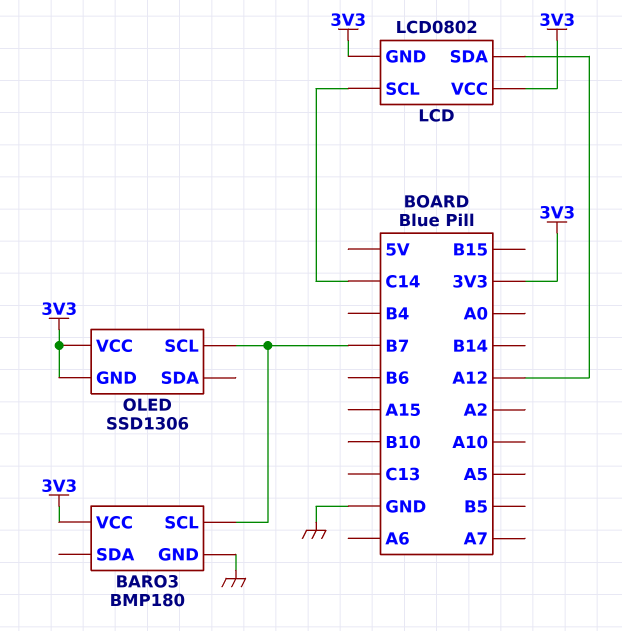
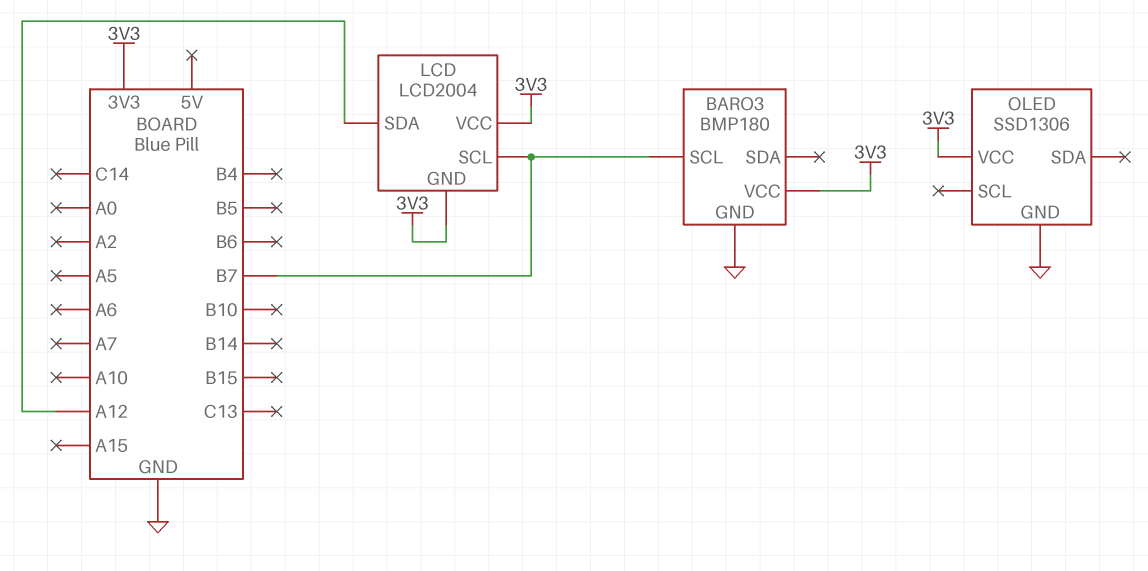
LCD: LCD0802 -> LCD2004
LCD pin SCL: C14 -> B7
OLED pin GND: 3V3 -> GND
OLED pin SCL: B7 -> none

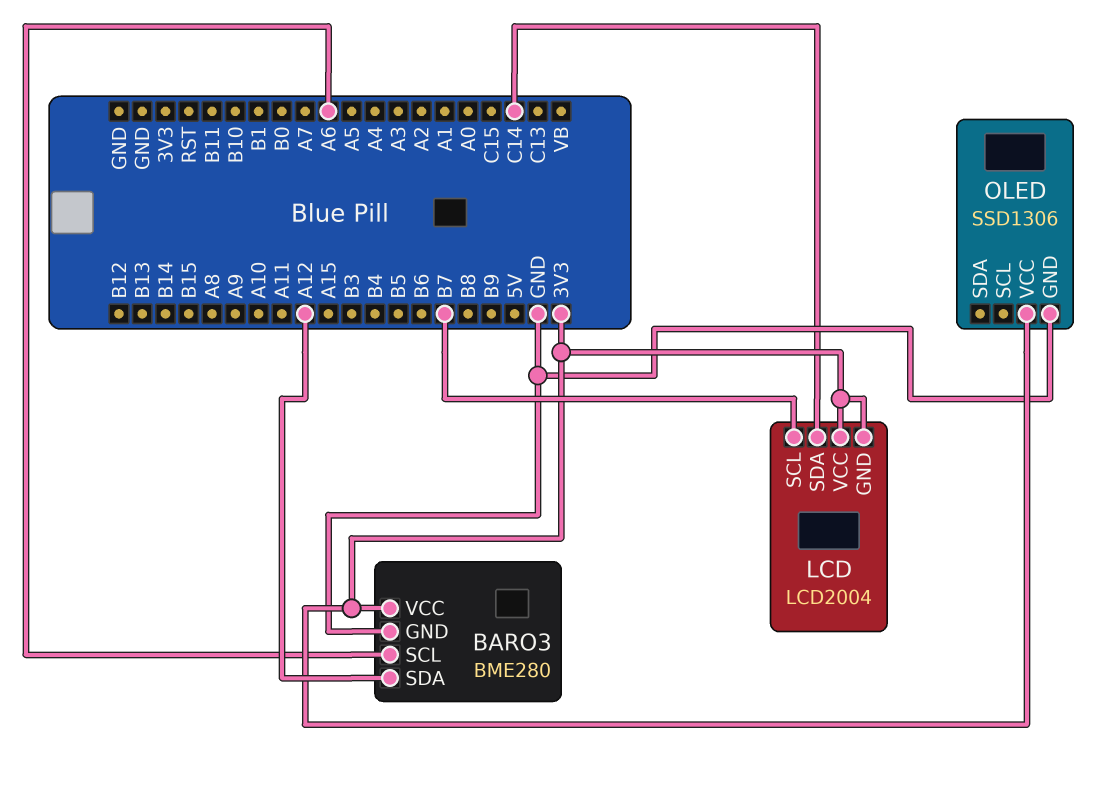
BARO3: BMP180 -> BME280
BARO3 pin SCL: B7 -> A6
BARO3 pin SDA: none -> A12
LCD pin SDA: A12 -> C14

